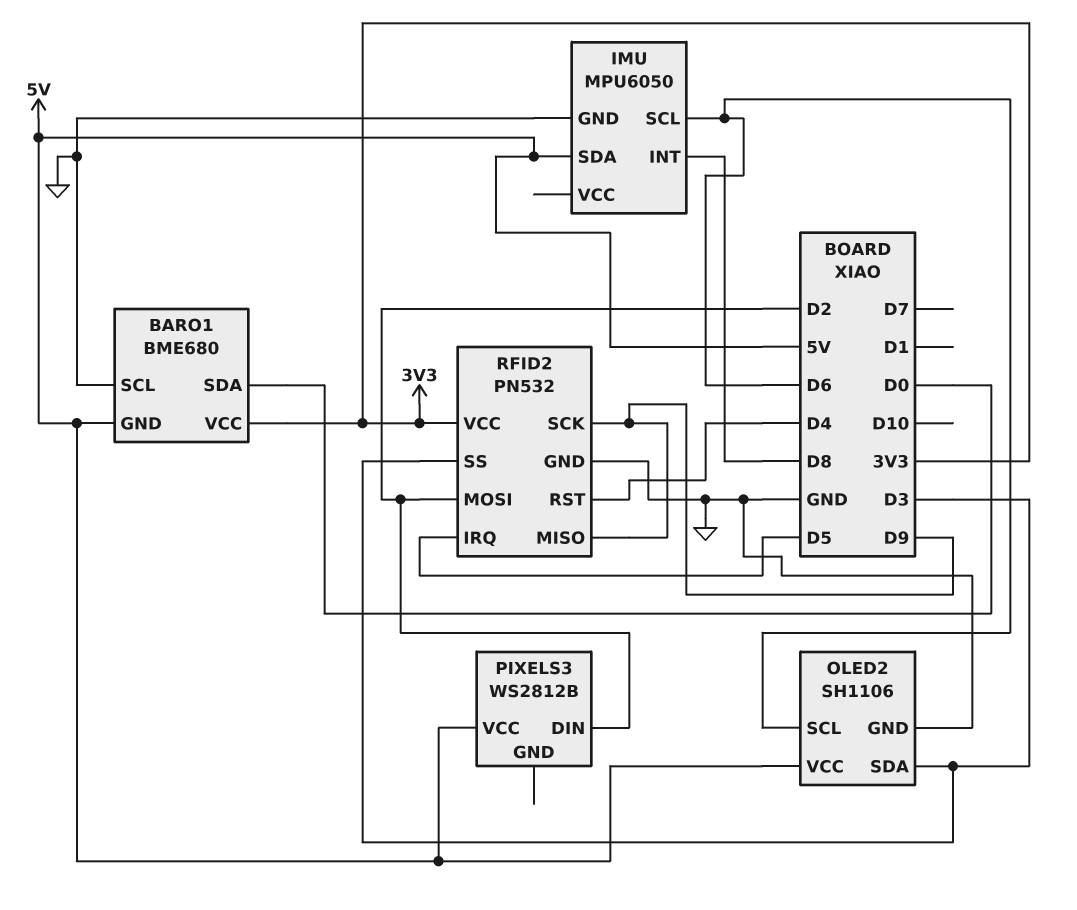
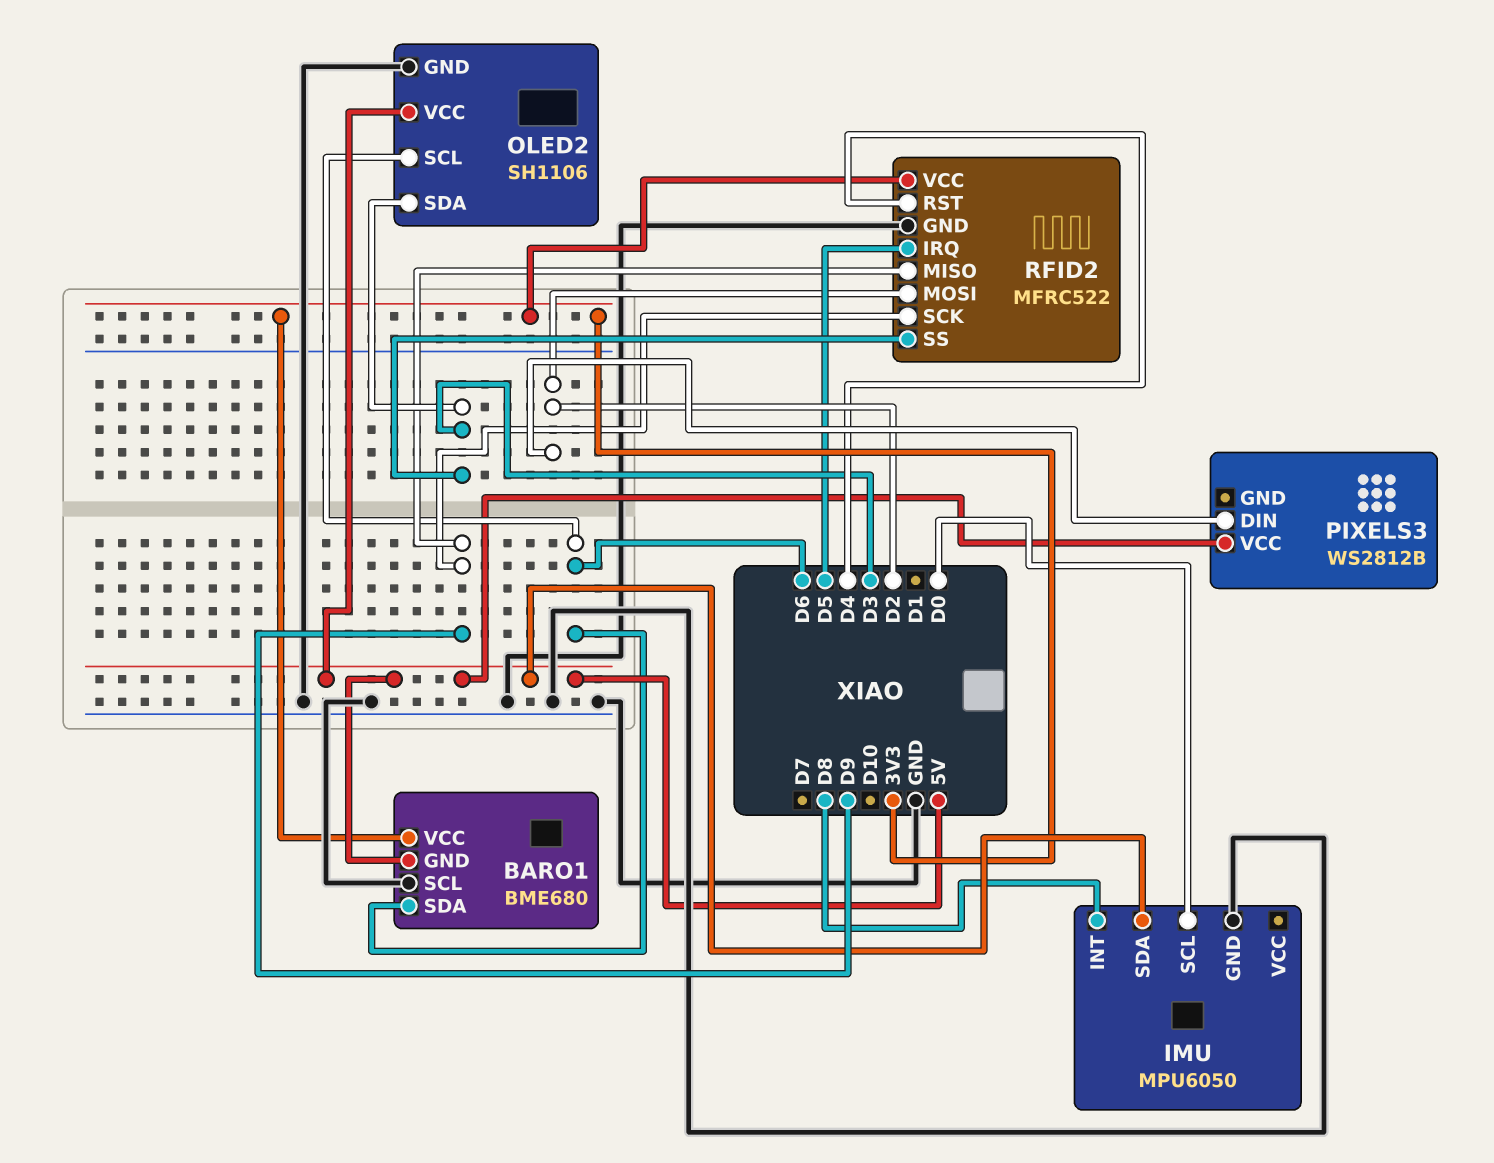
BARO1 pin SDA: D0 -> D6
IMU pin SCL: D6 -> D0
RFID2: PN532 -> MFRC522

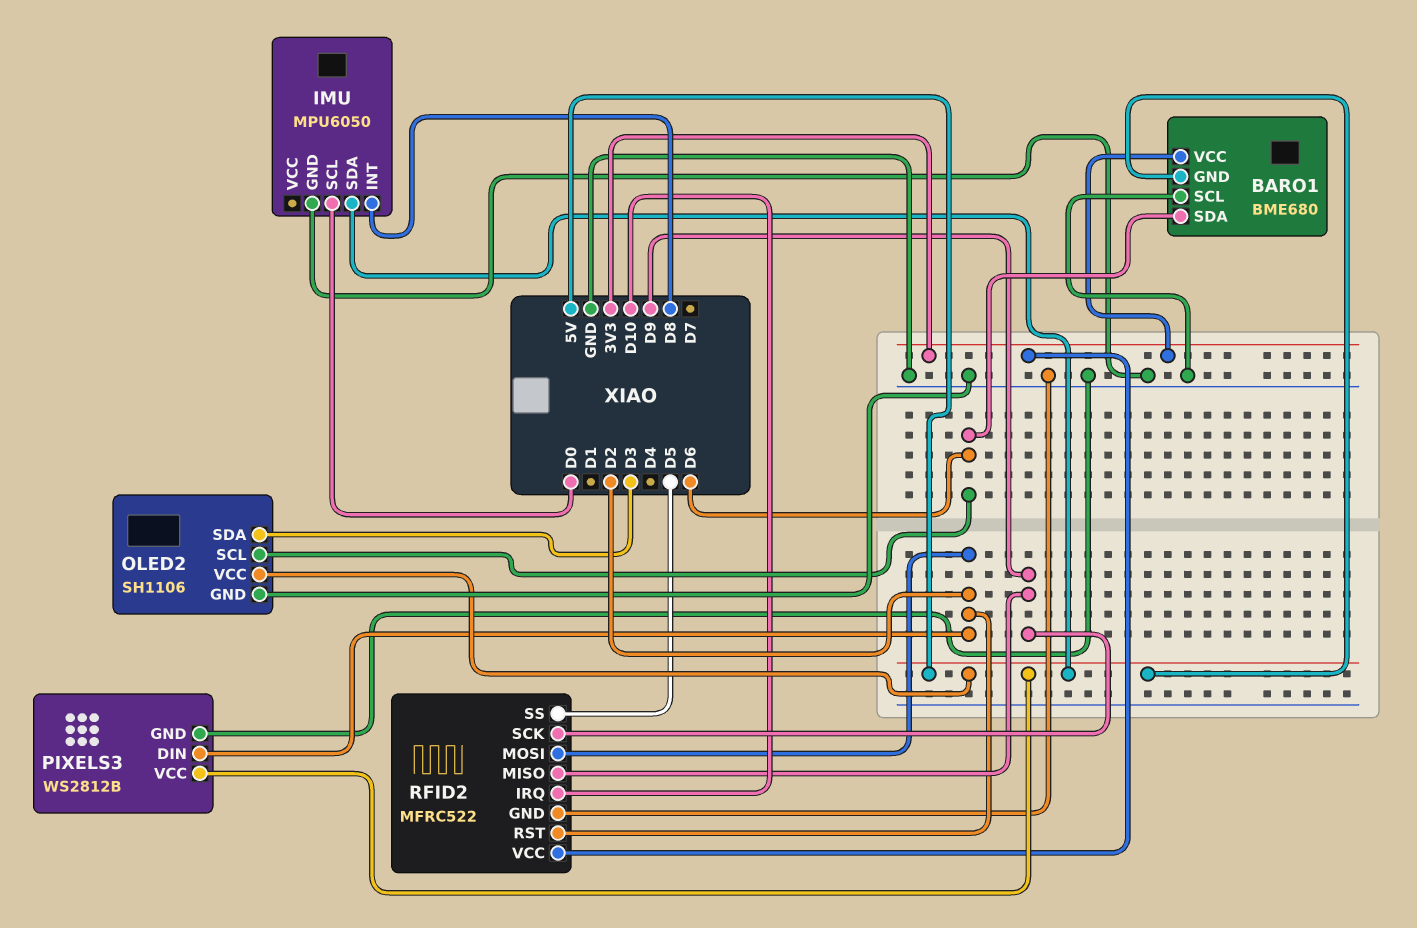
PIXELS3 pin GND: none -> GND
RFID2 pin IRQ: D5 -> D10
RFID2 pin RST: D4 -> D2
RFID2 pin SS: D3 -> D5

